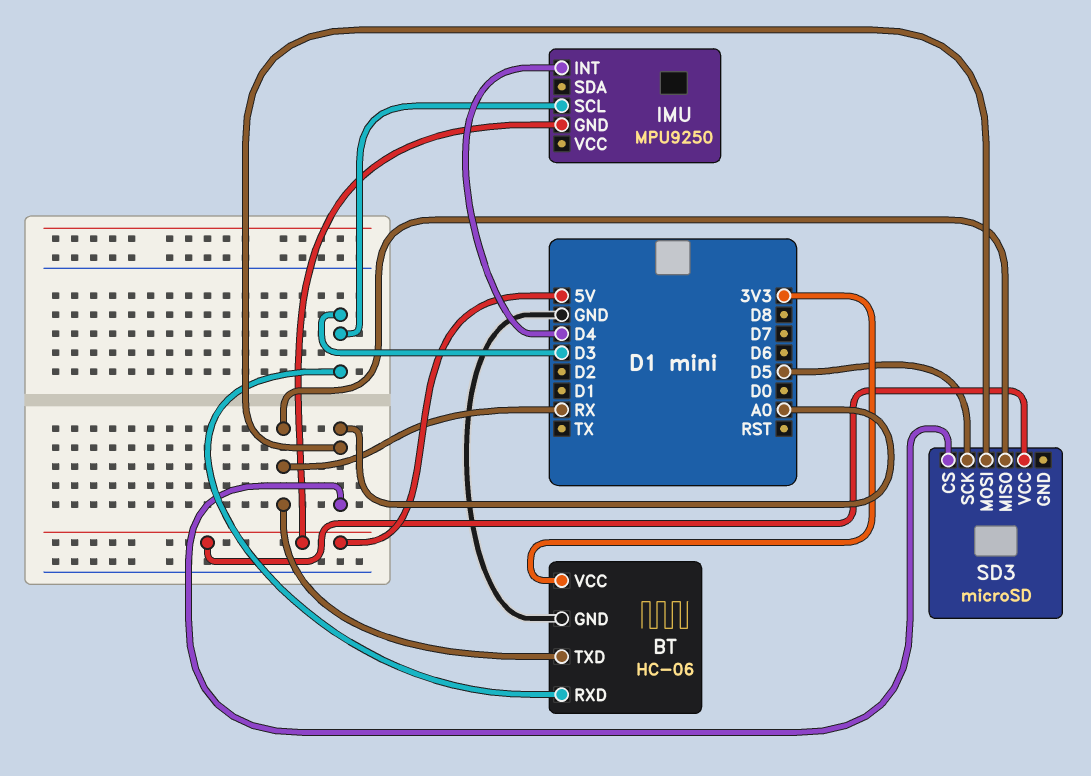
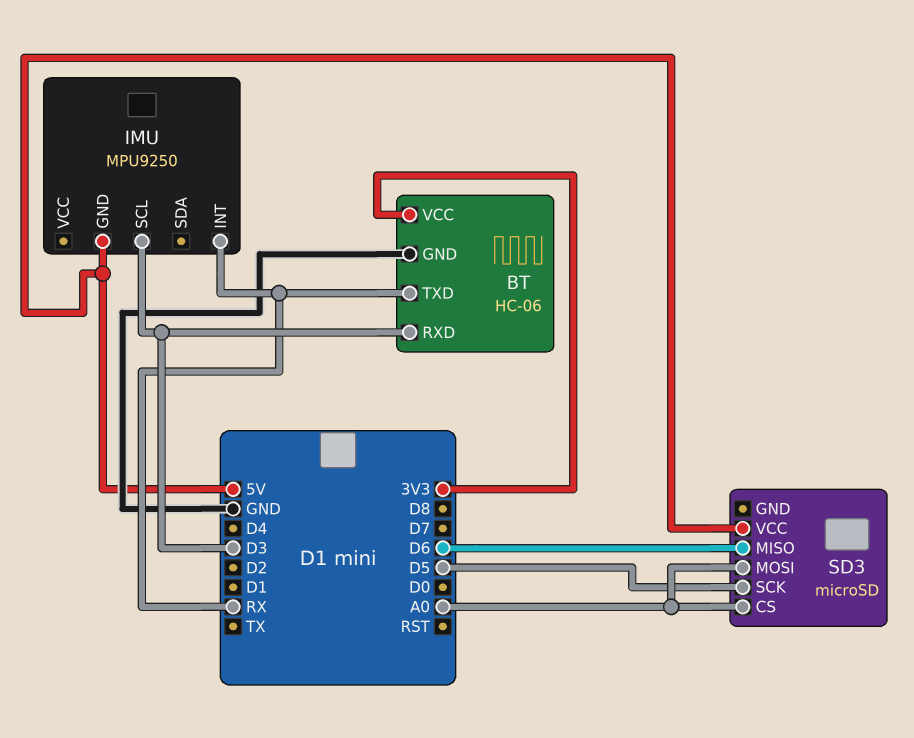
IMU pin INT: D4 -> RX
SD3 pin MISO: RX -> D6

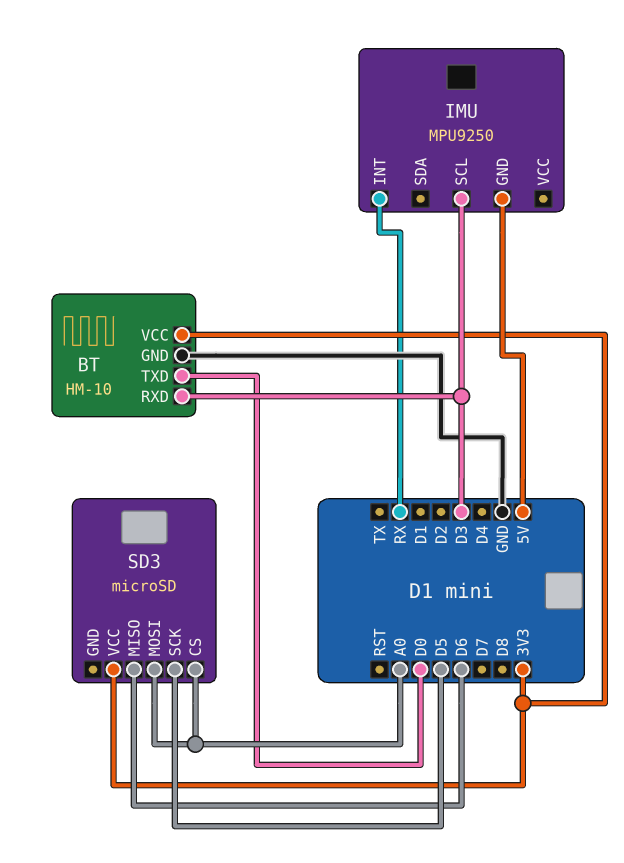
BT: HC-06 -> HM-10
BT pin TXD: RX -> D0
SD3 pin VCC: 5V -> 3V3

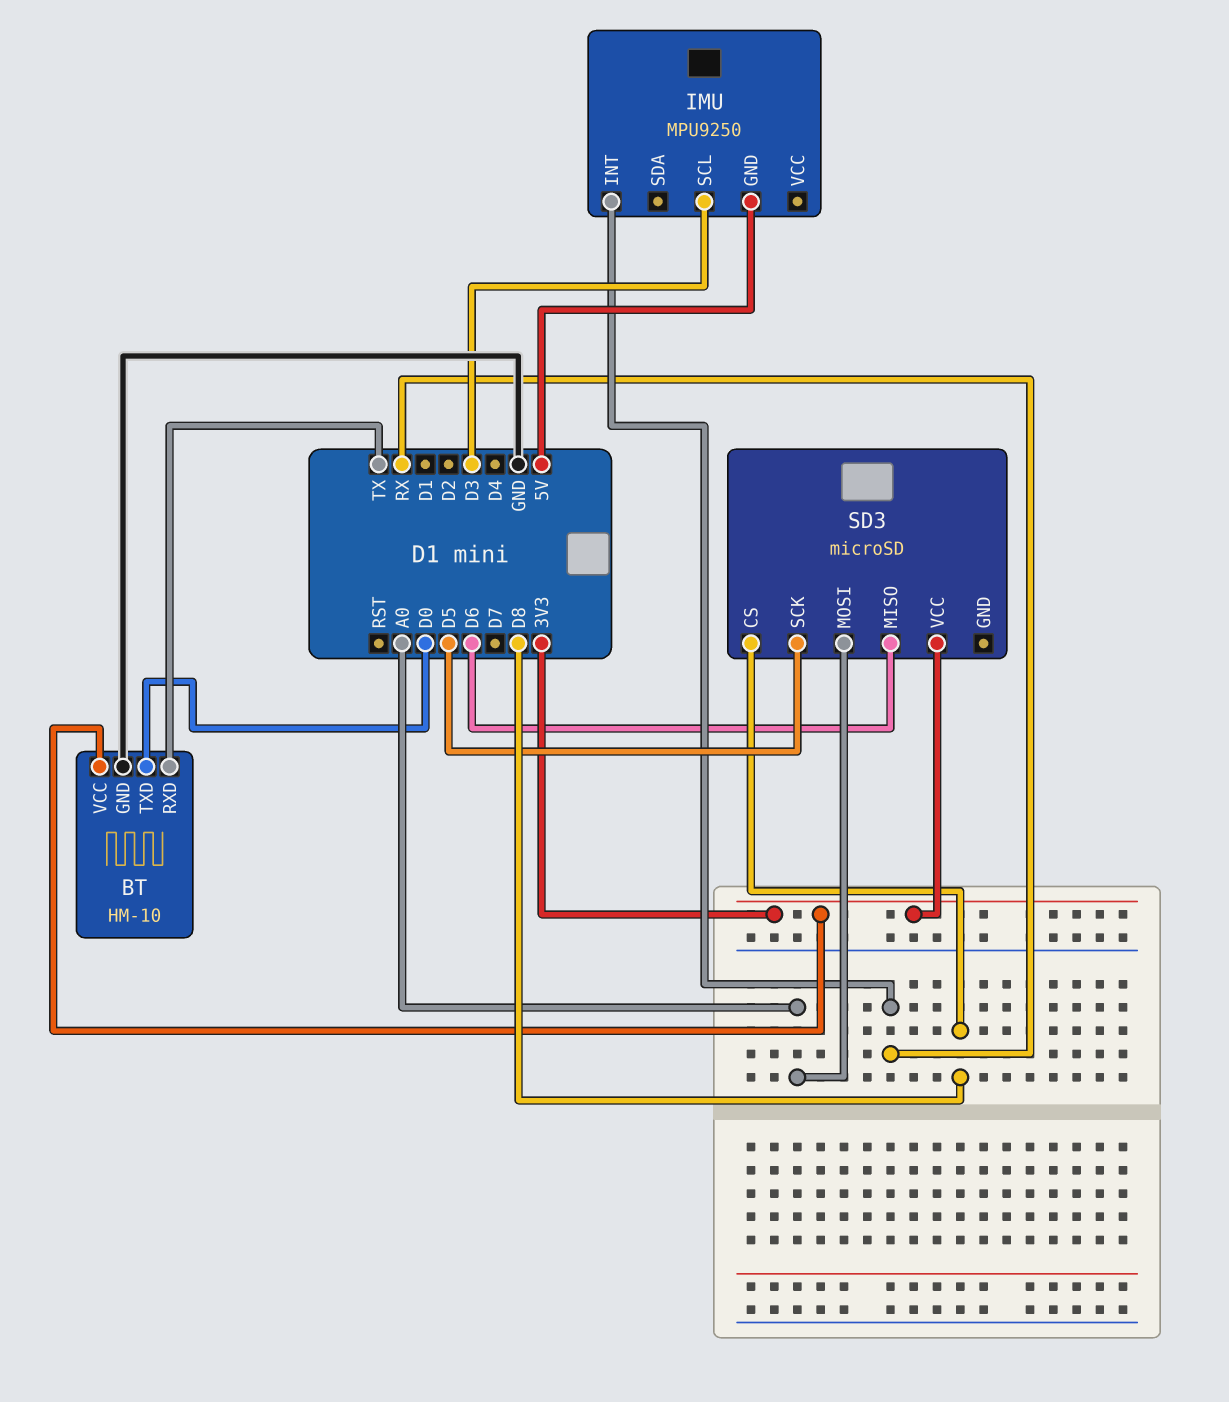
BT pin RXD: D3 -> TX
SD3 pin CS: A0 -> D8

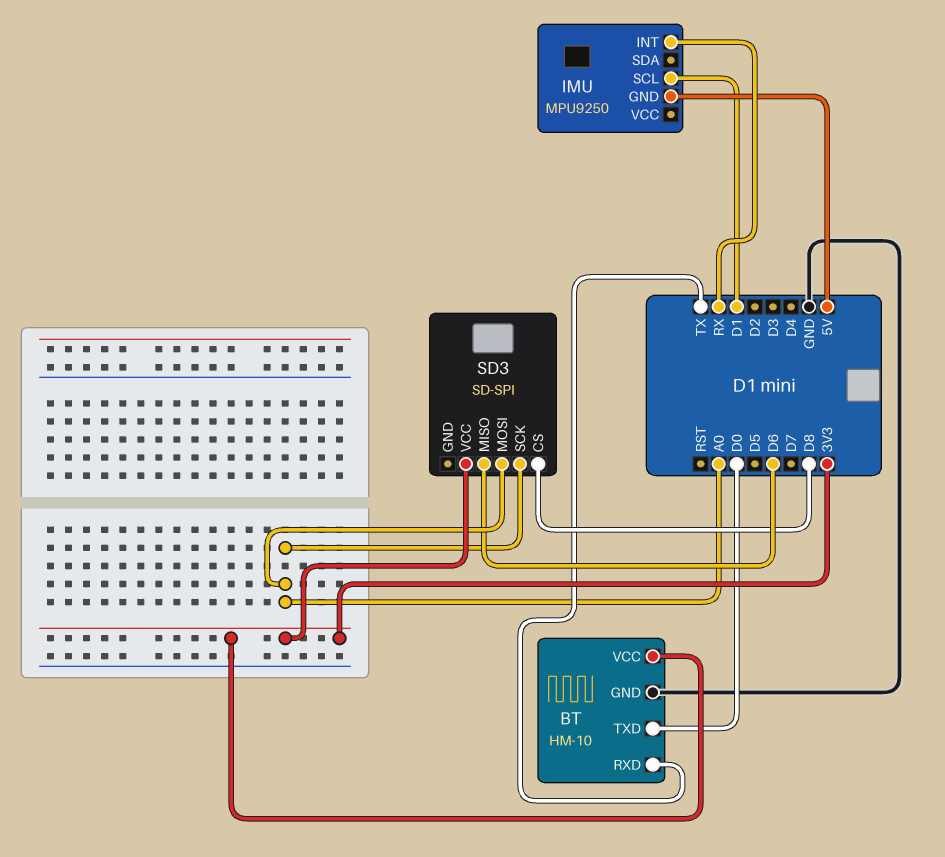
IMU pin SCL: D3 -> D1
SD3: microSD -> SD-SPI
SD3 pin SCK: D5 -> A0

